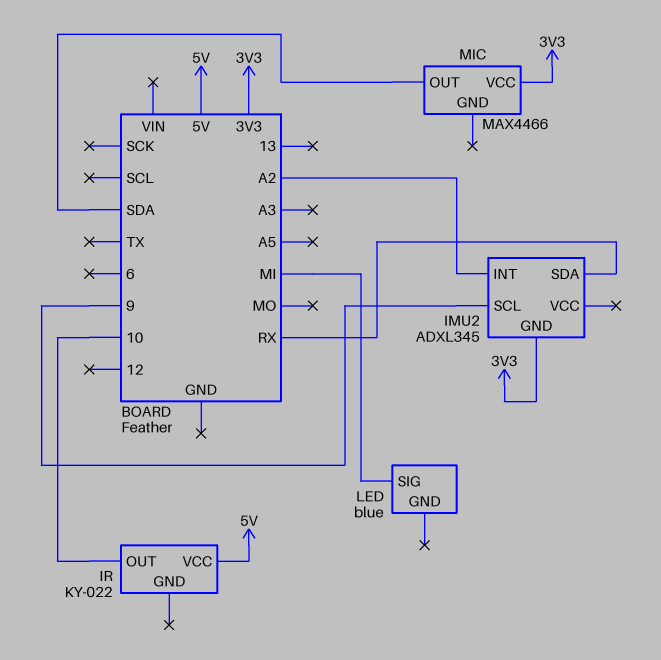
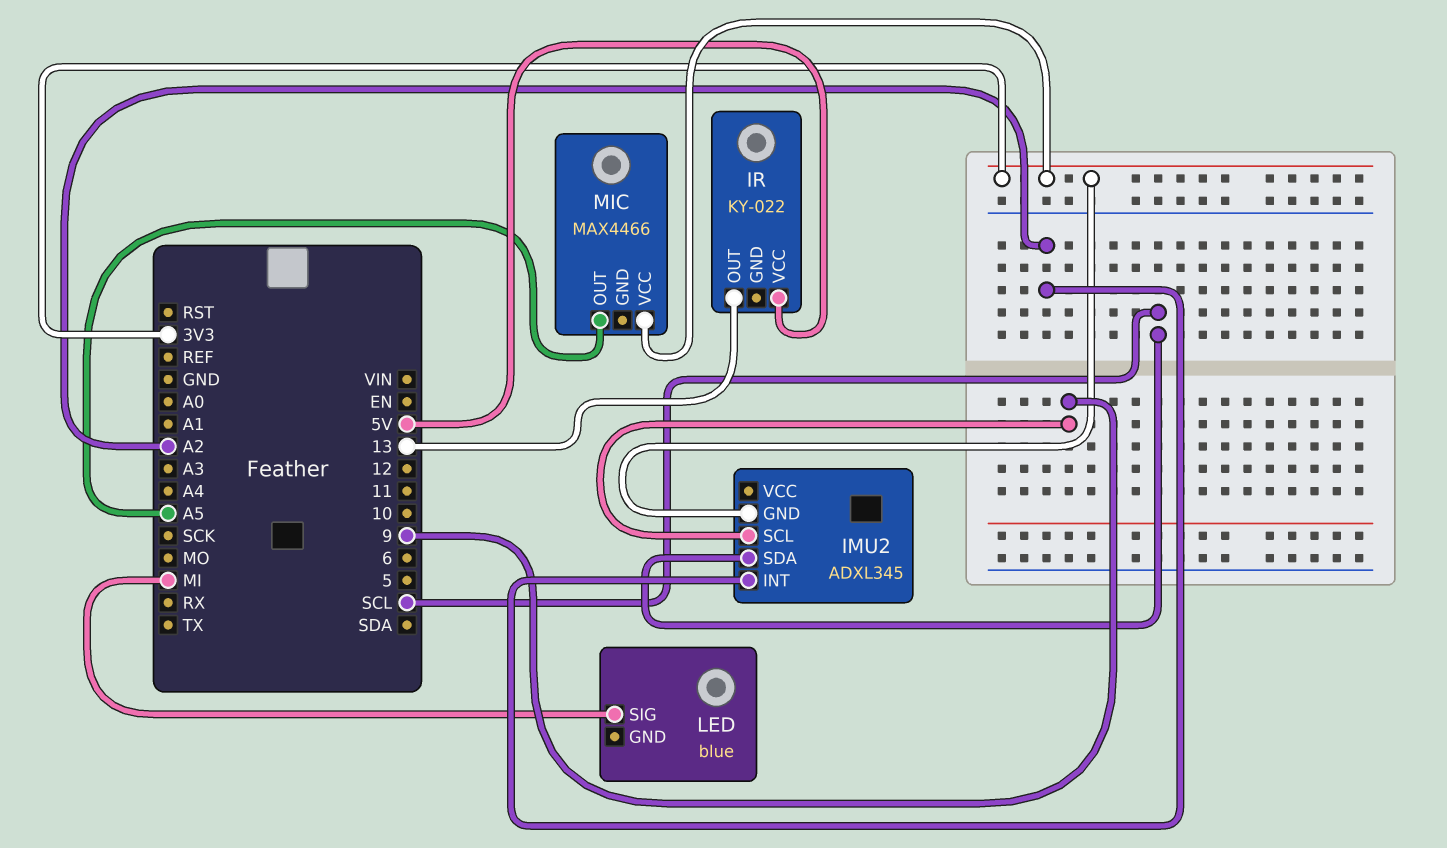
IMU2 pin SDA: RX -> SCL
IR pin OUT: 10 -> 13
MIC pin OUT: SDA -> A5

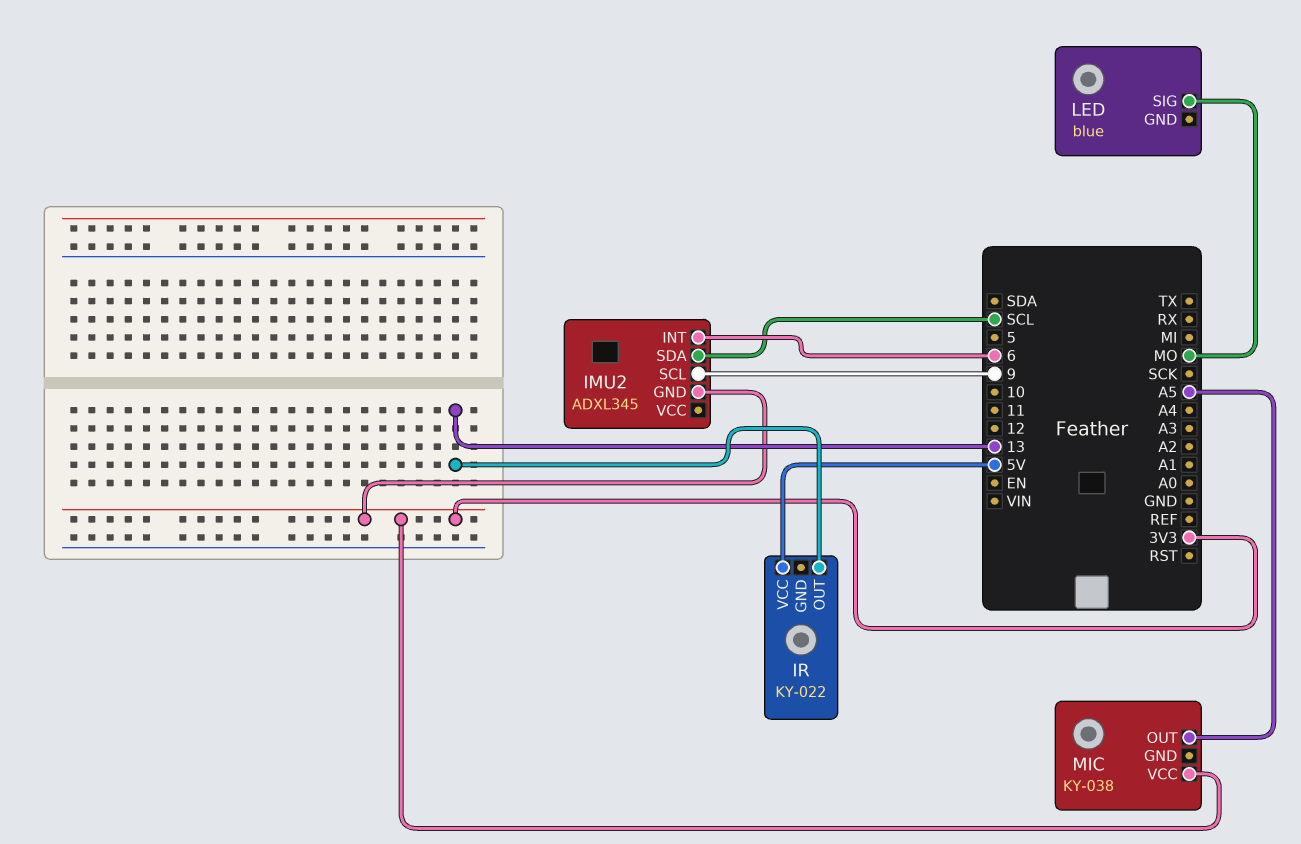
IMU2 pin INT: A2 -> 6
LED pin SIG: MI -> MO
MIC: MAX4466 -> KY-038

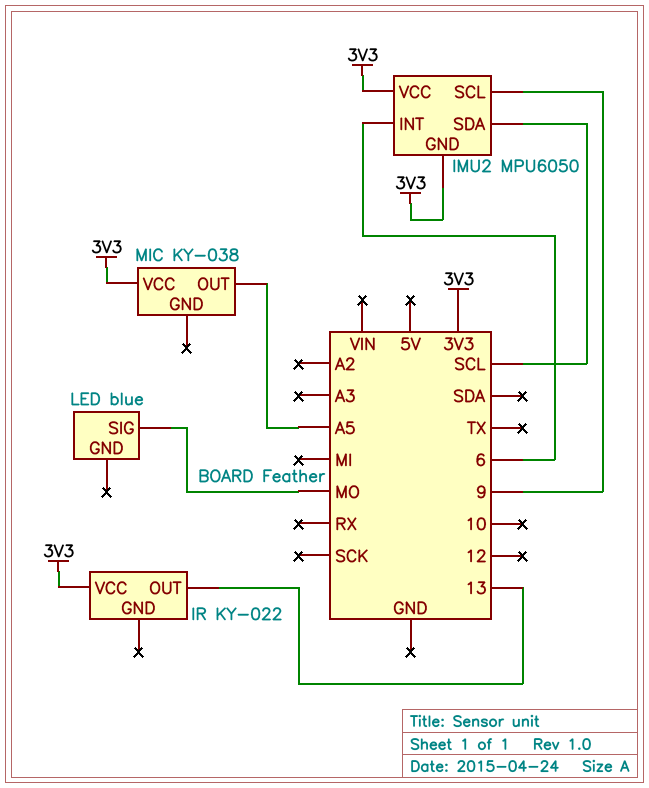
IMU2: ADXL345 -> MPU6050
IMU2 pin VCC: none -> 3V3
IR pin VCC: 5V -> 3V3

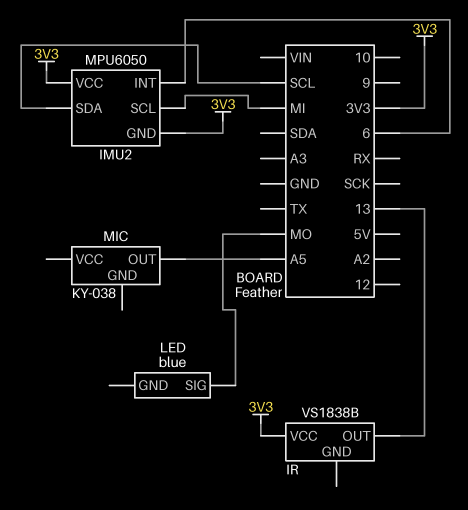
IMU2 pin SCL: 9 -> MI
IR: KY-022 -> VS1838B
MIC pin VCC: 3V3 -> none

